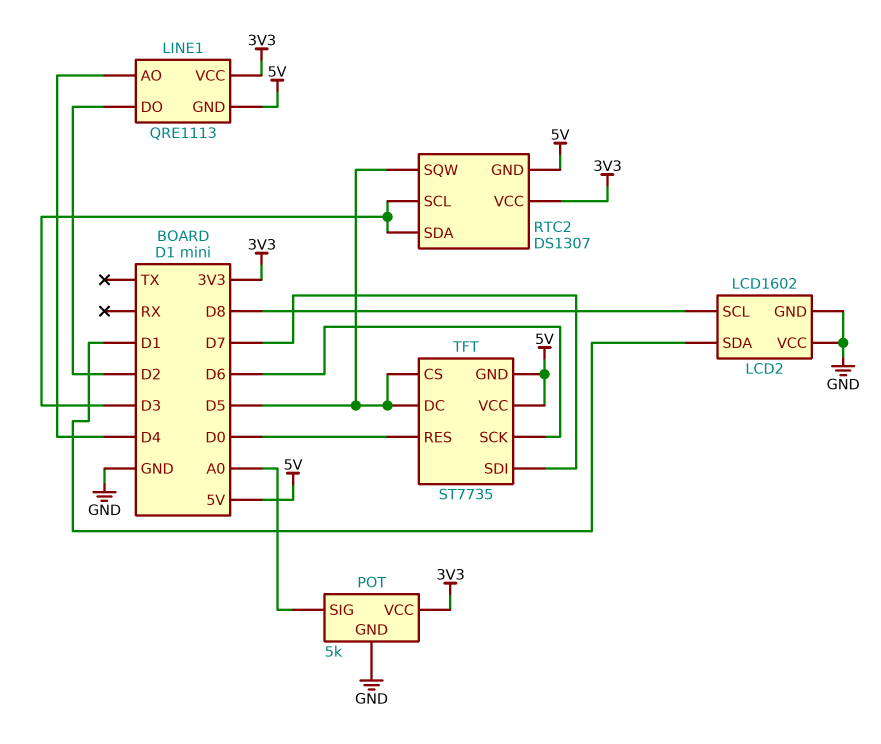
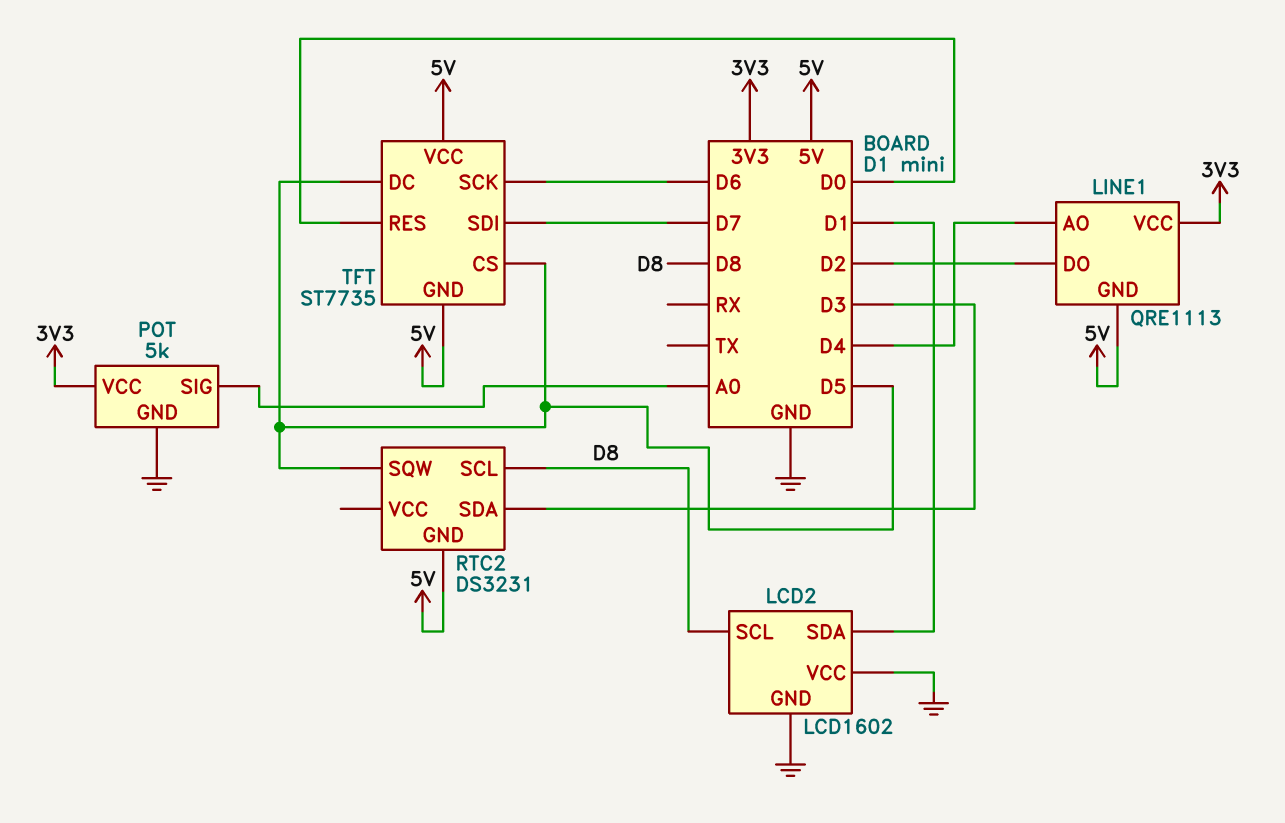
RTC2: DS1307 -> DS3231
RTC2 pin SCL: D3 -> D8
RTC2 pin VCC: 3V3 -> none

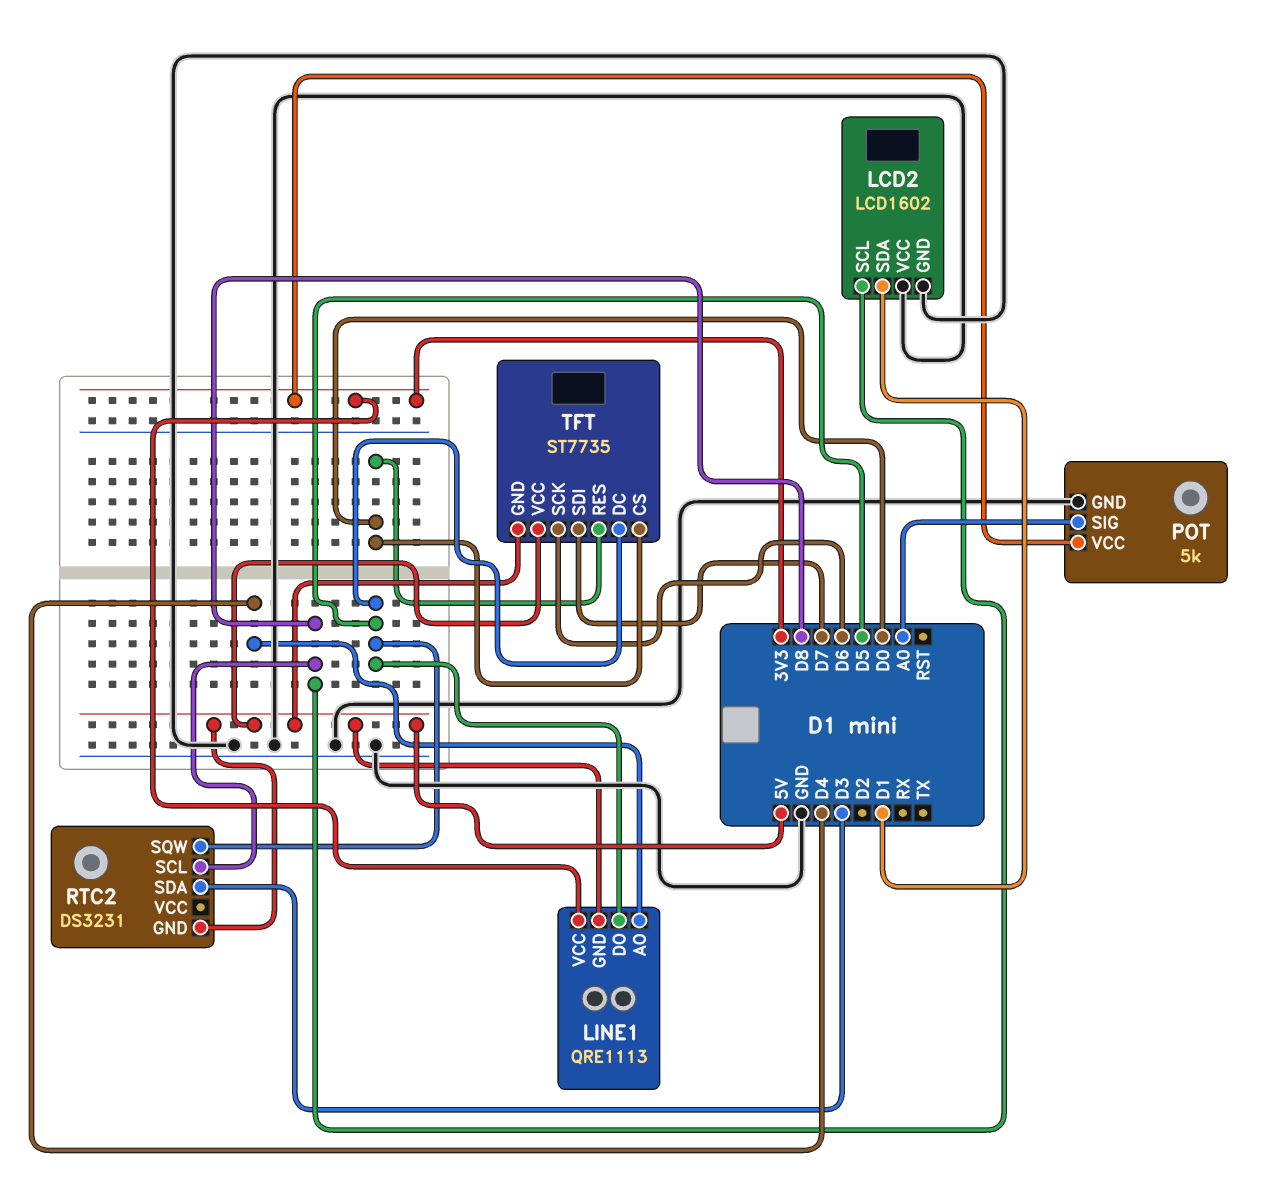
LINE1 pin DO: D2 -> D5
TFT pin CS: D5 -> D0

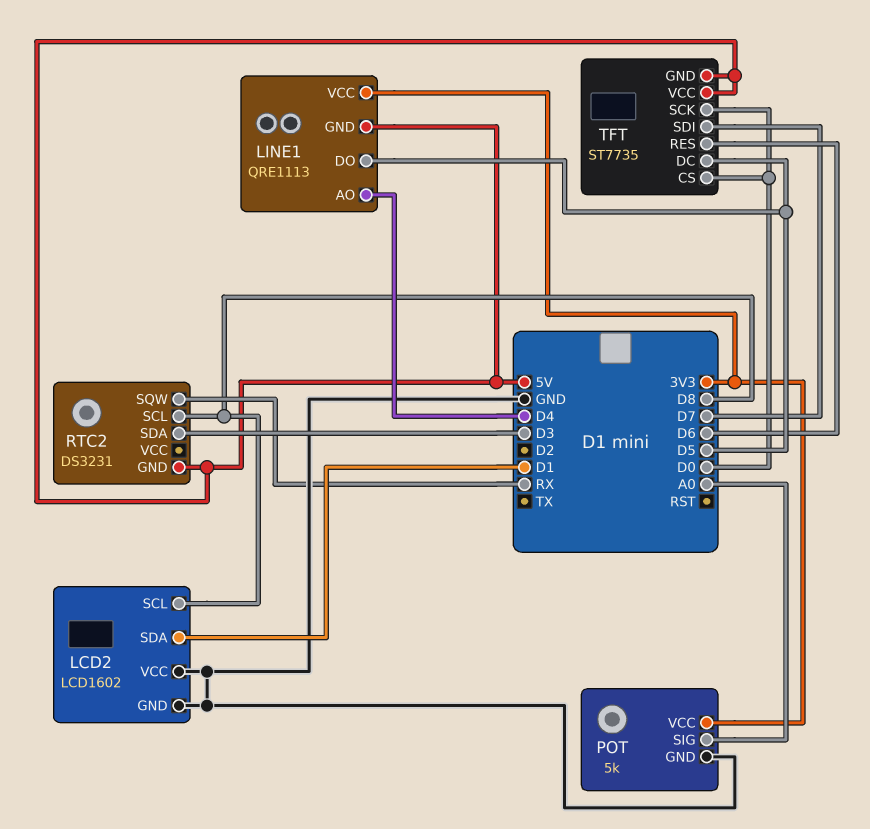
RTC2 pin SQW: D5 -> RX
TFT pin RES: D0 -> D6
TFT pin SCK: D6 -> D0

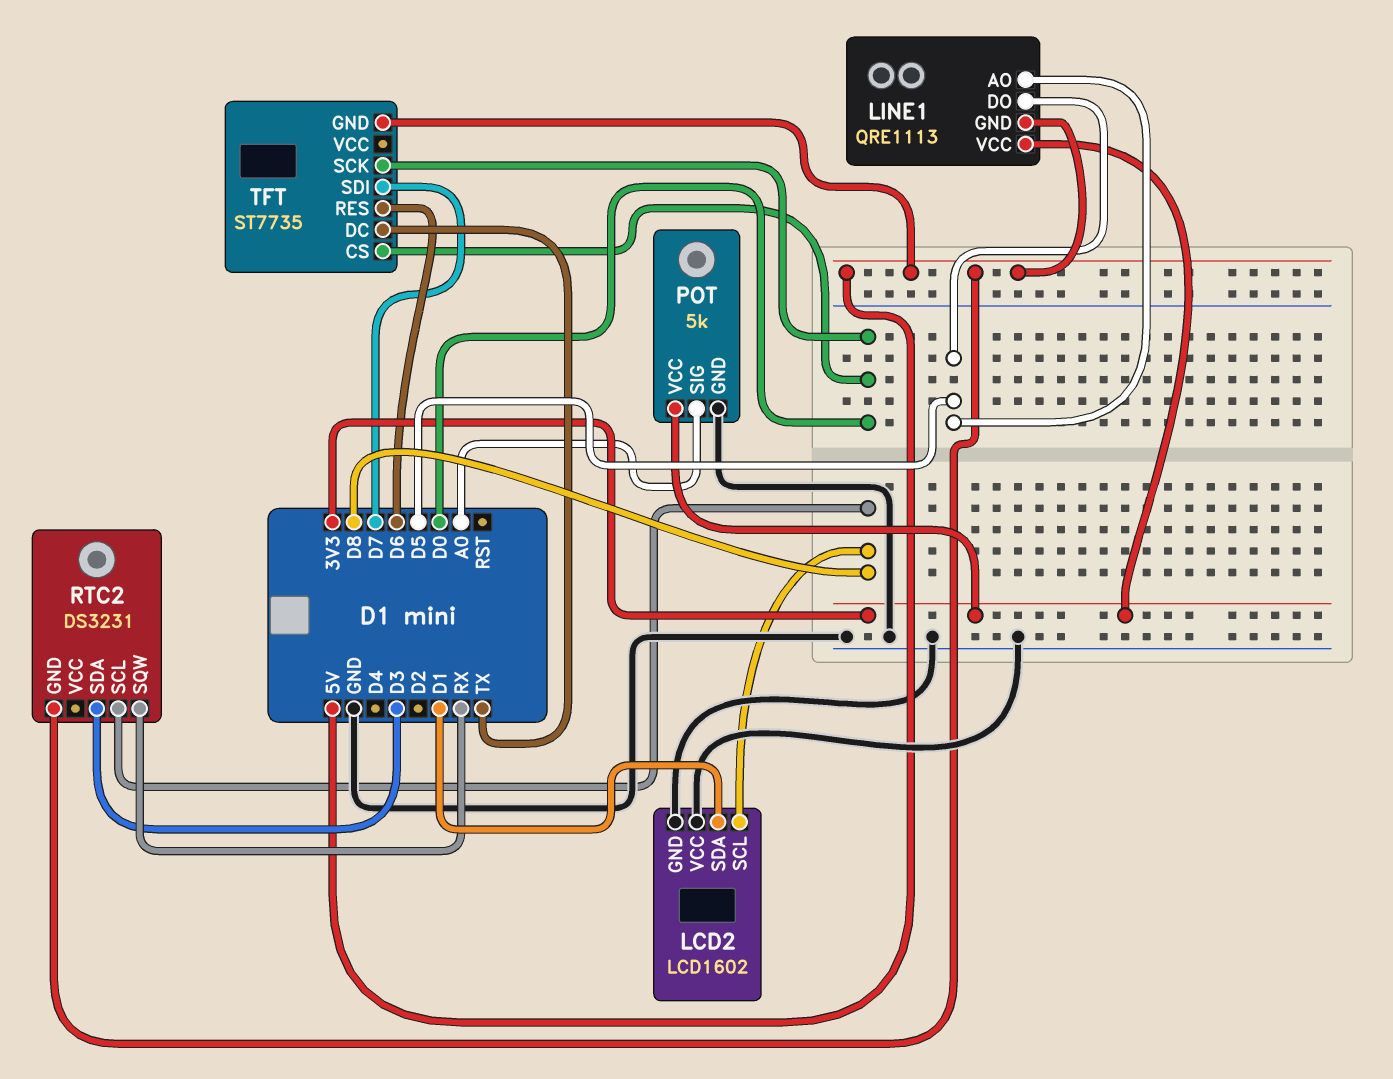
LINE1 pin AO: D4 -> D5
TFT pin DC: D5 -> TX
TFT pin VCC: 5V -> none

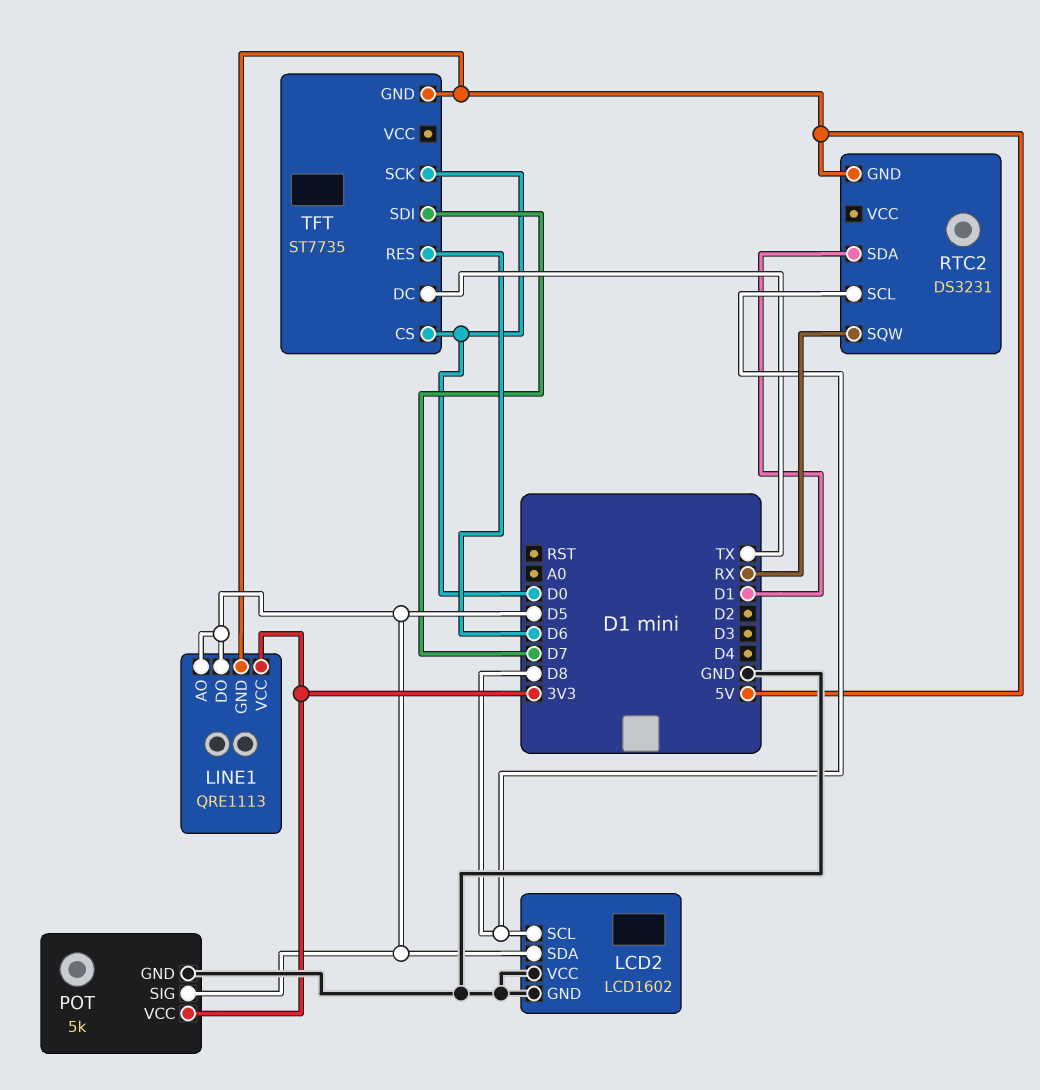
LCD2 pin SDA: D1 -> D5
POT pin SIG: A0 -> D5
RTC2 pin SDA: D3 -> D1

